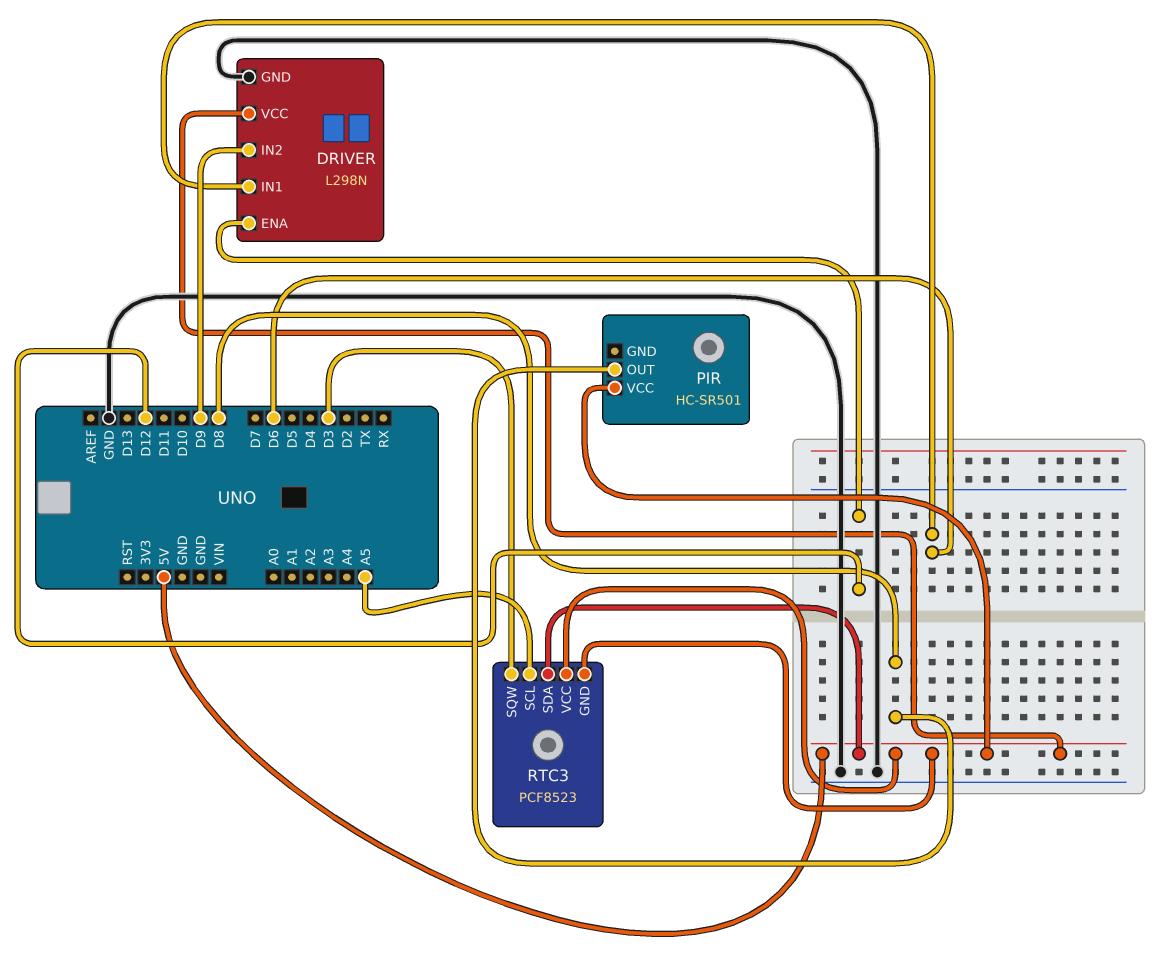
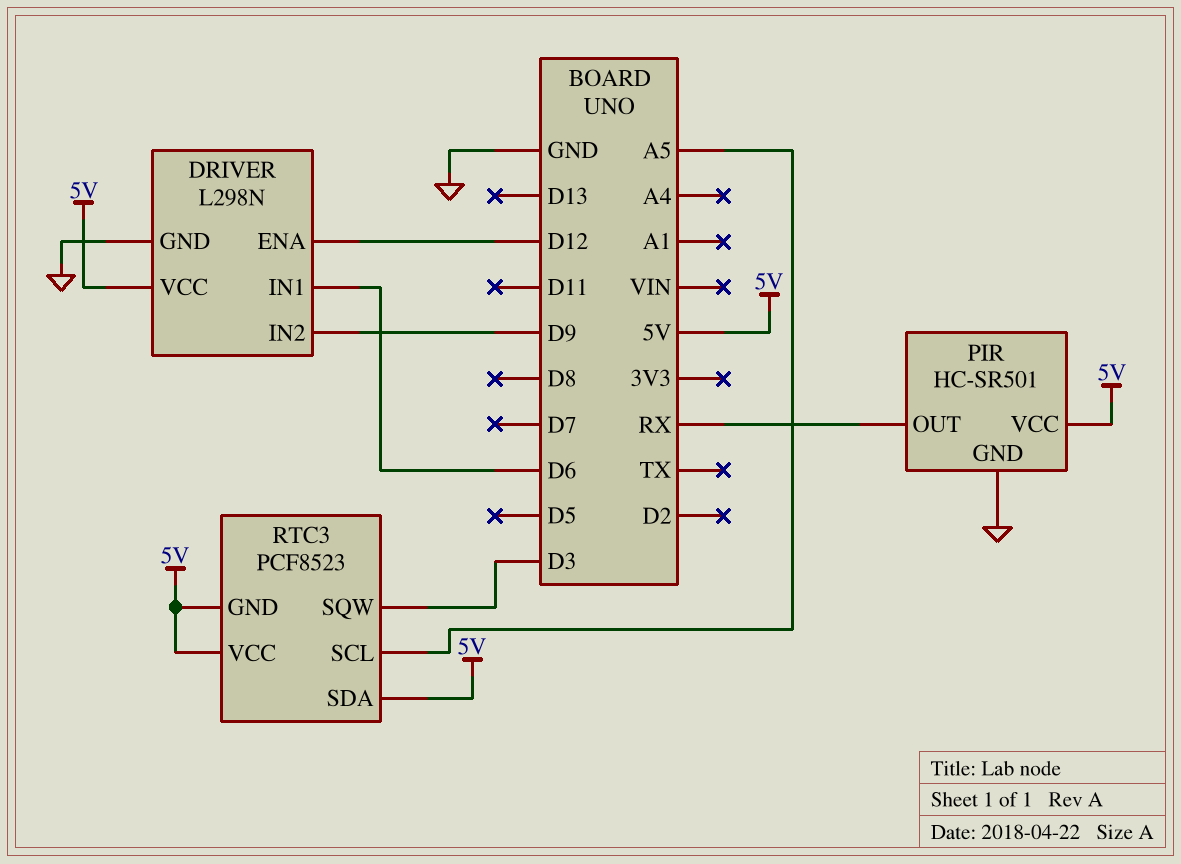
PIR pin GND: none -> GND
PIR pin OUT: D8 -> RX

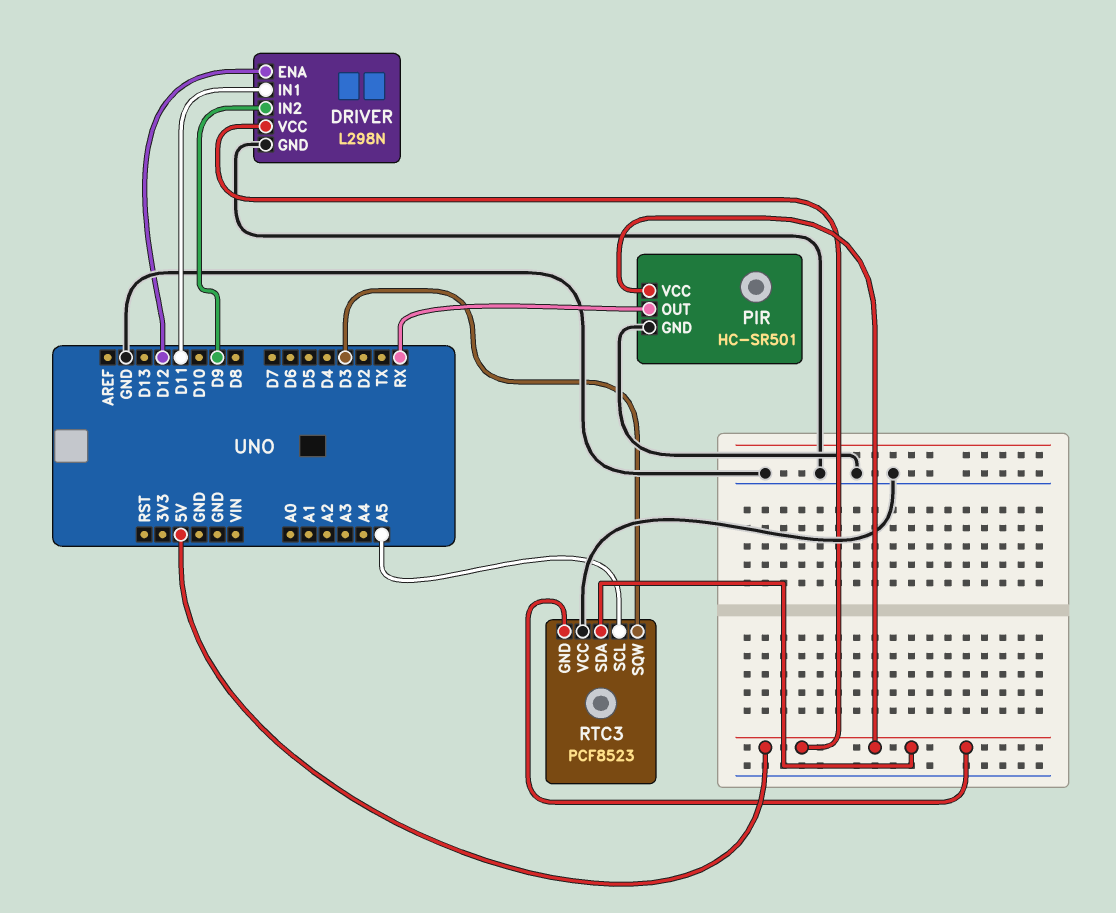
DRIVER pin IN1: D6 -> D11
RTC3 pin VCC: 5V -> GND

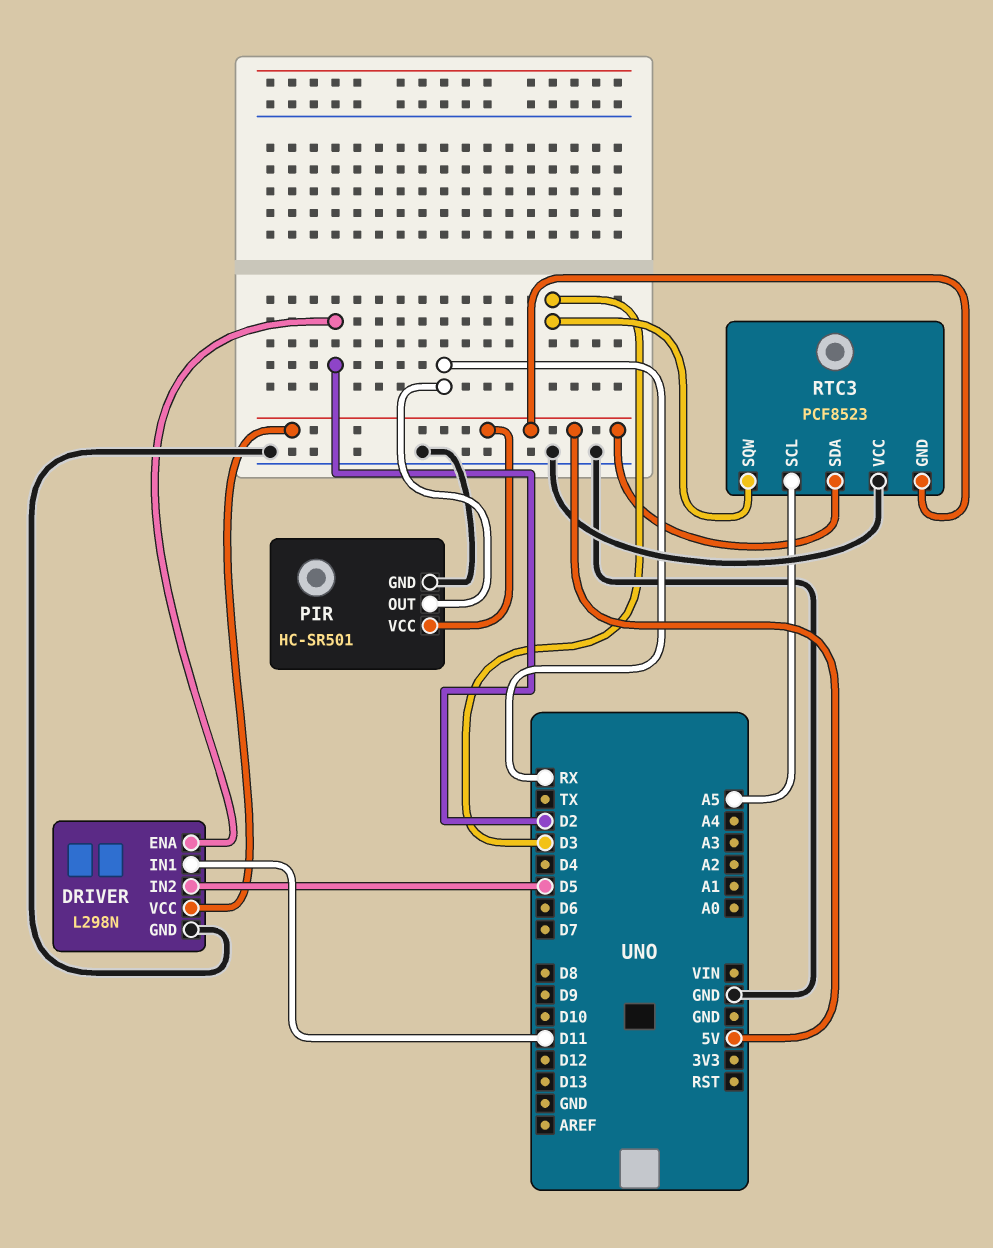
DRIVER pin ENA: D12 -> D2
DRIVER pin IN2: D9 -> D5

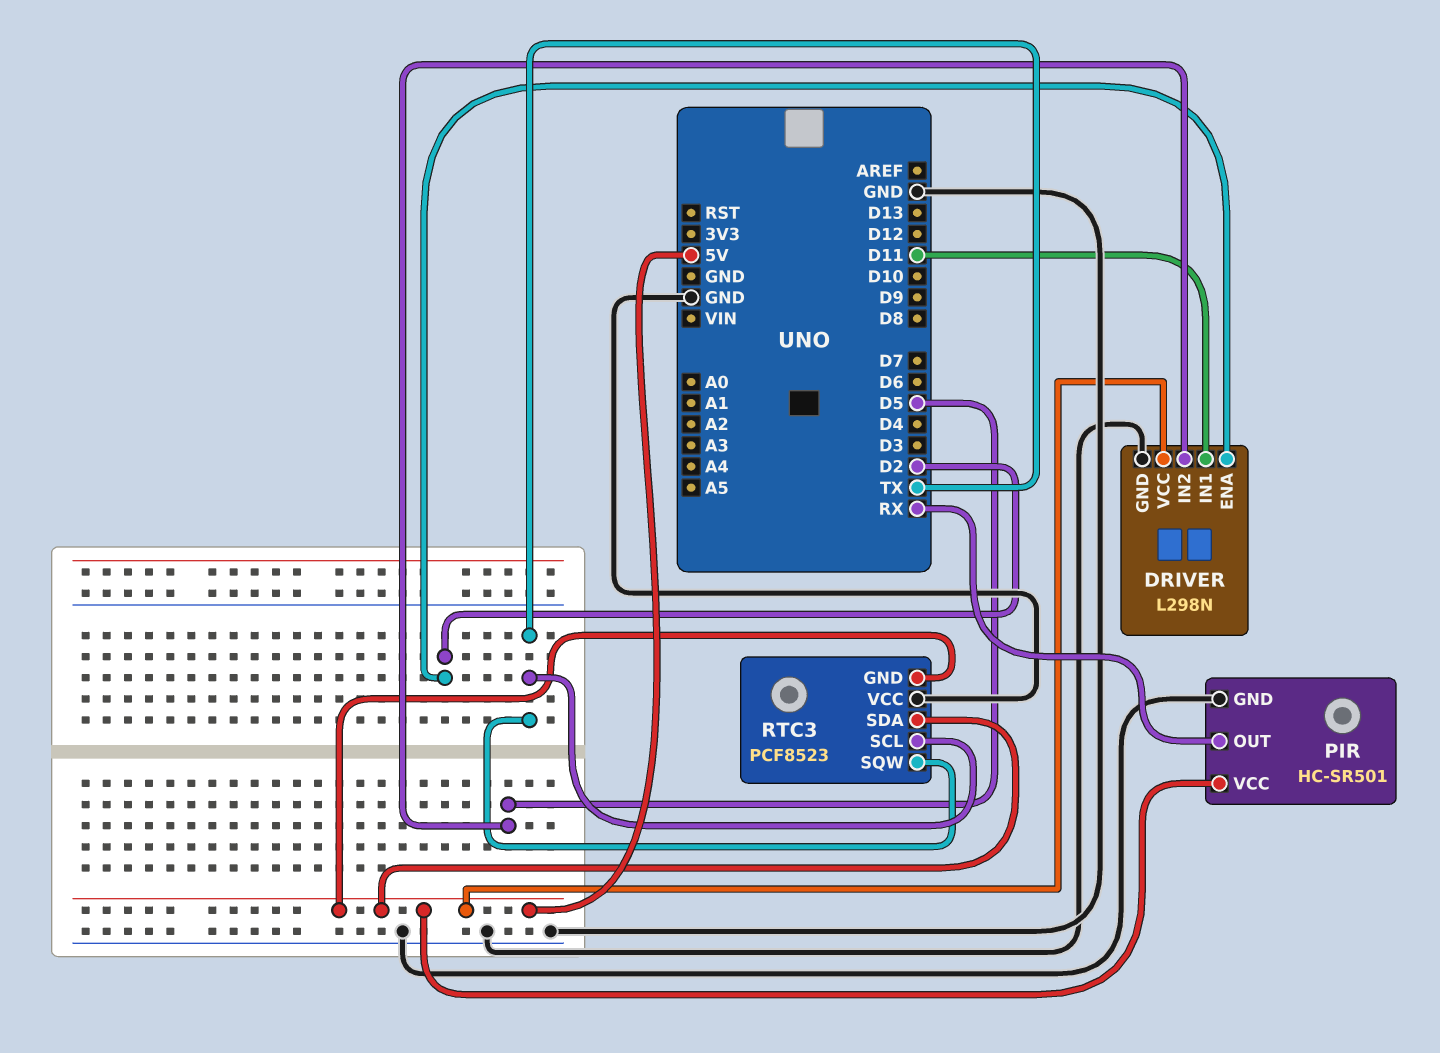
RTC3 pin SCL: A5 -> TX
RTC3 pin SQW: D3 -> TX

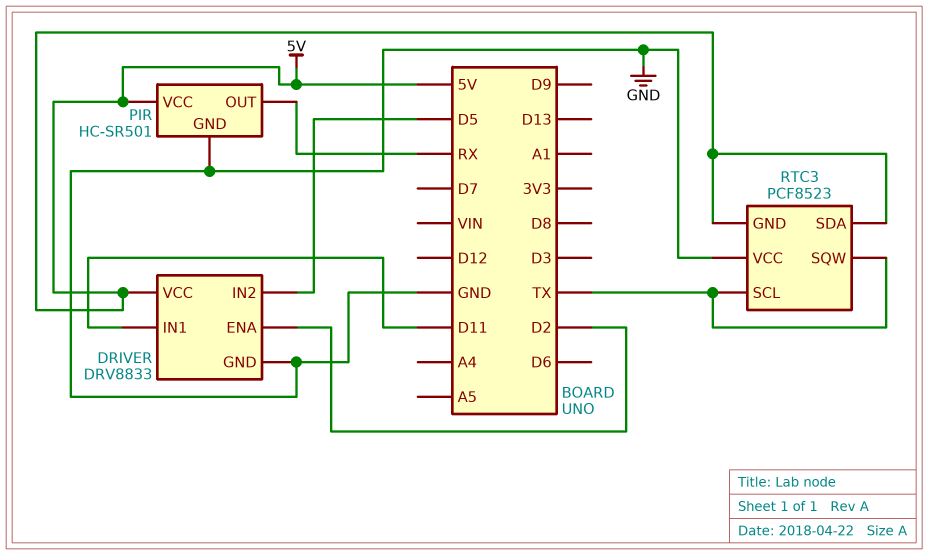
DRIVER: L298N -> DRV8833

